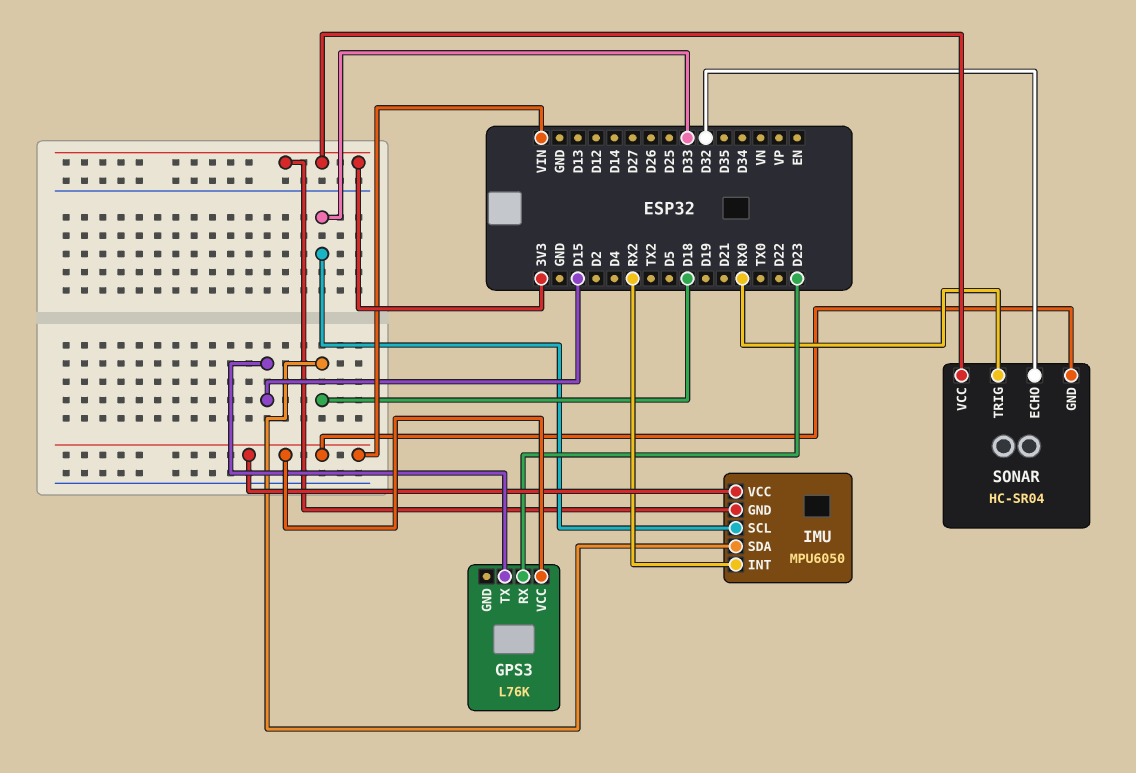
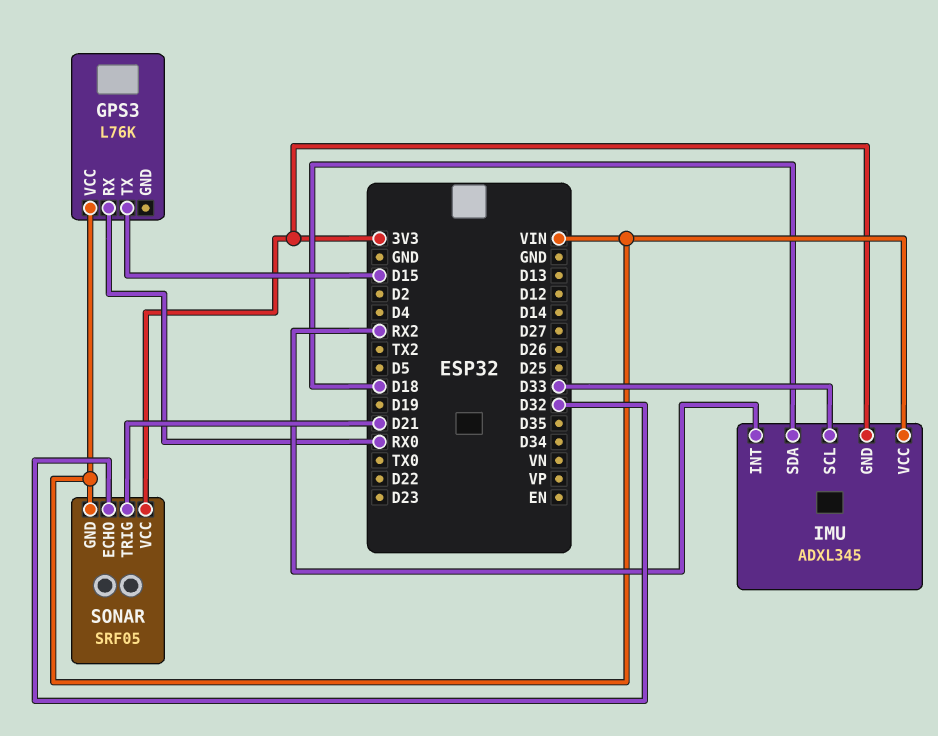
GPS3 pin RX: D23 -> RX0
IMU: MPU6050 -> ADXL345
SONAR: HC-SR04 -> SRF05
SONAR pin TRIG: RX0 -> D21

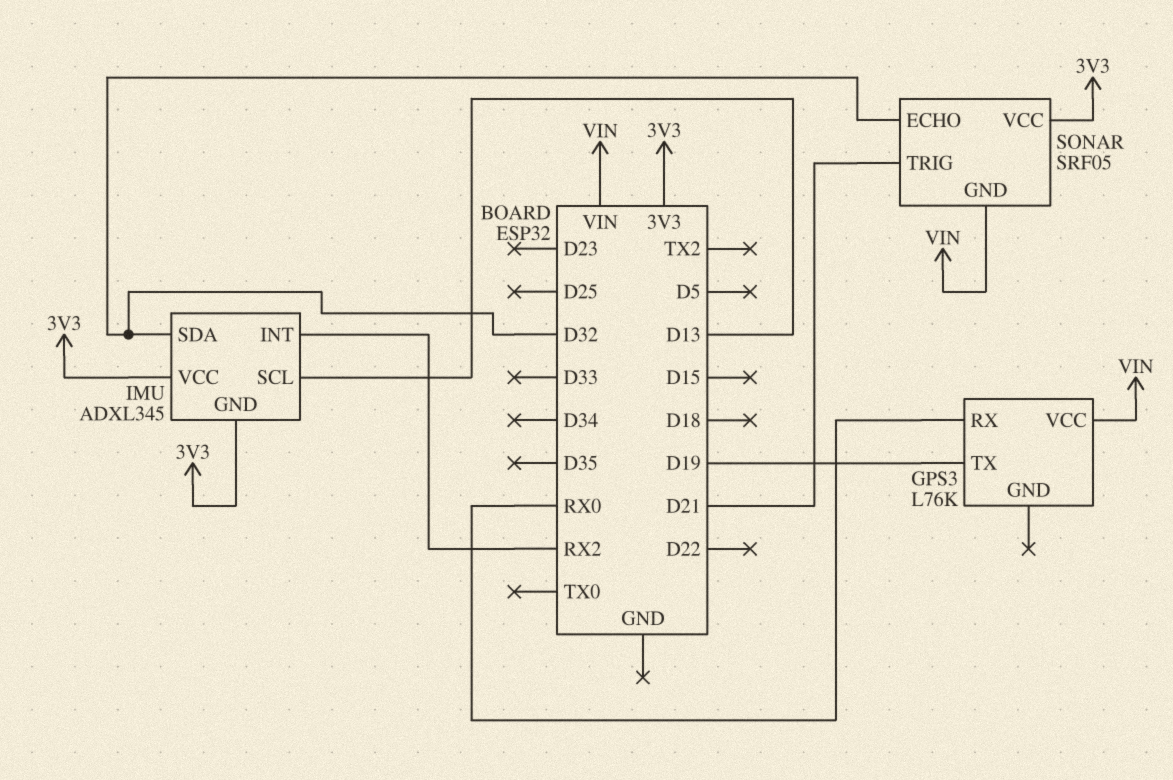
GPS3 pin TX: D15 -> D19
IMU pin SCL: D33 -> D13
IMU pin SDA: D18 -> D32
IMU pin VCC: VIN -> 3V3

